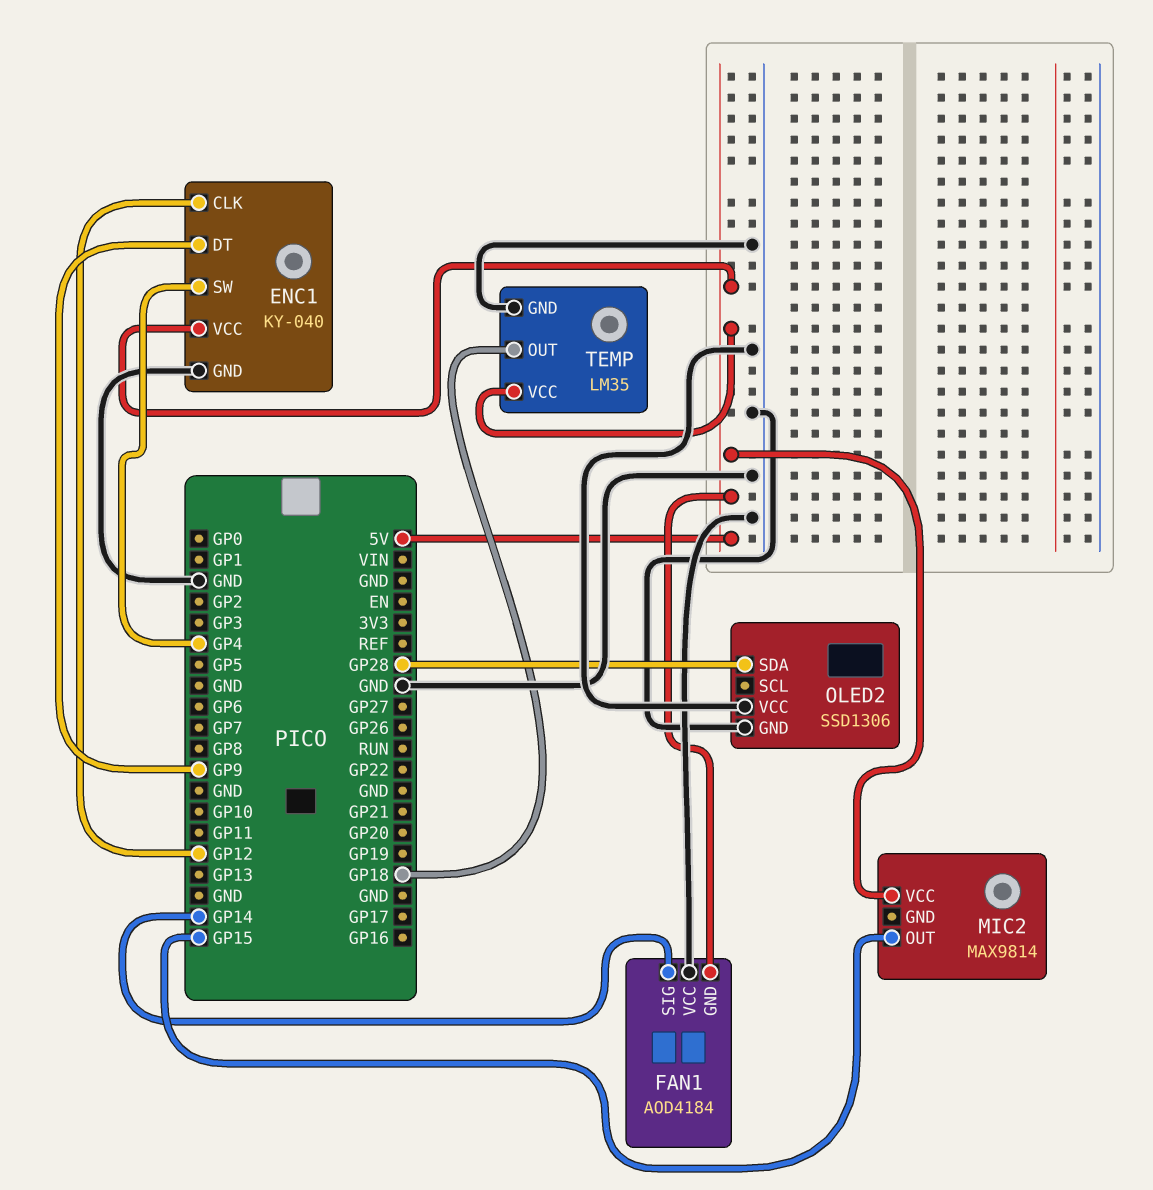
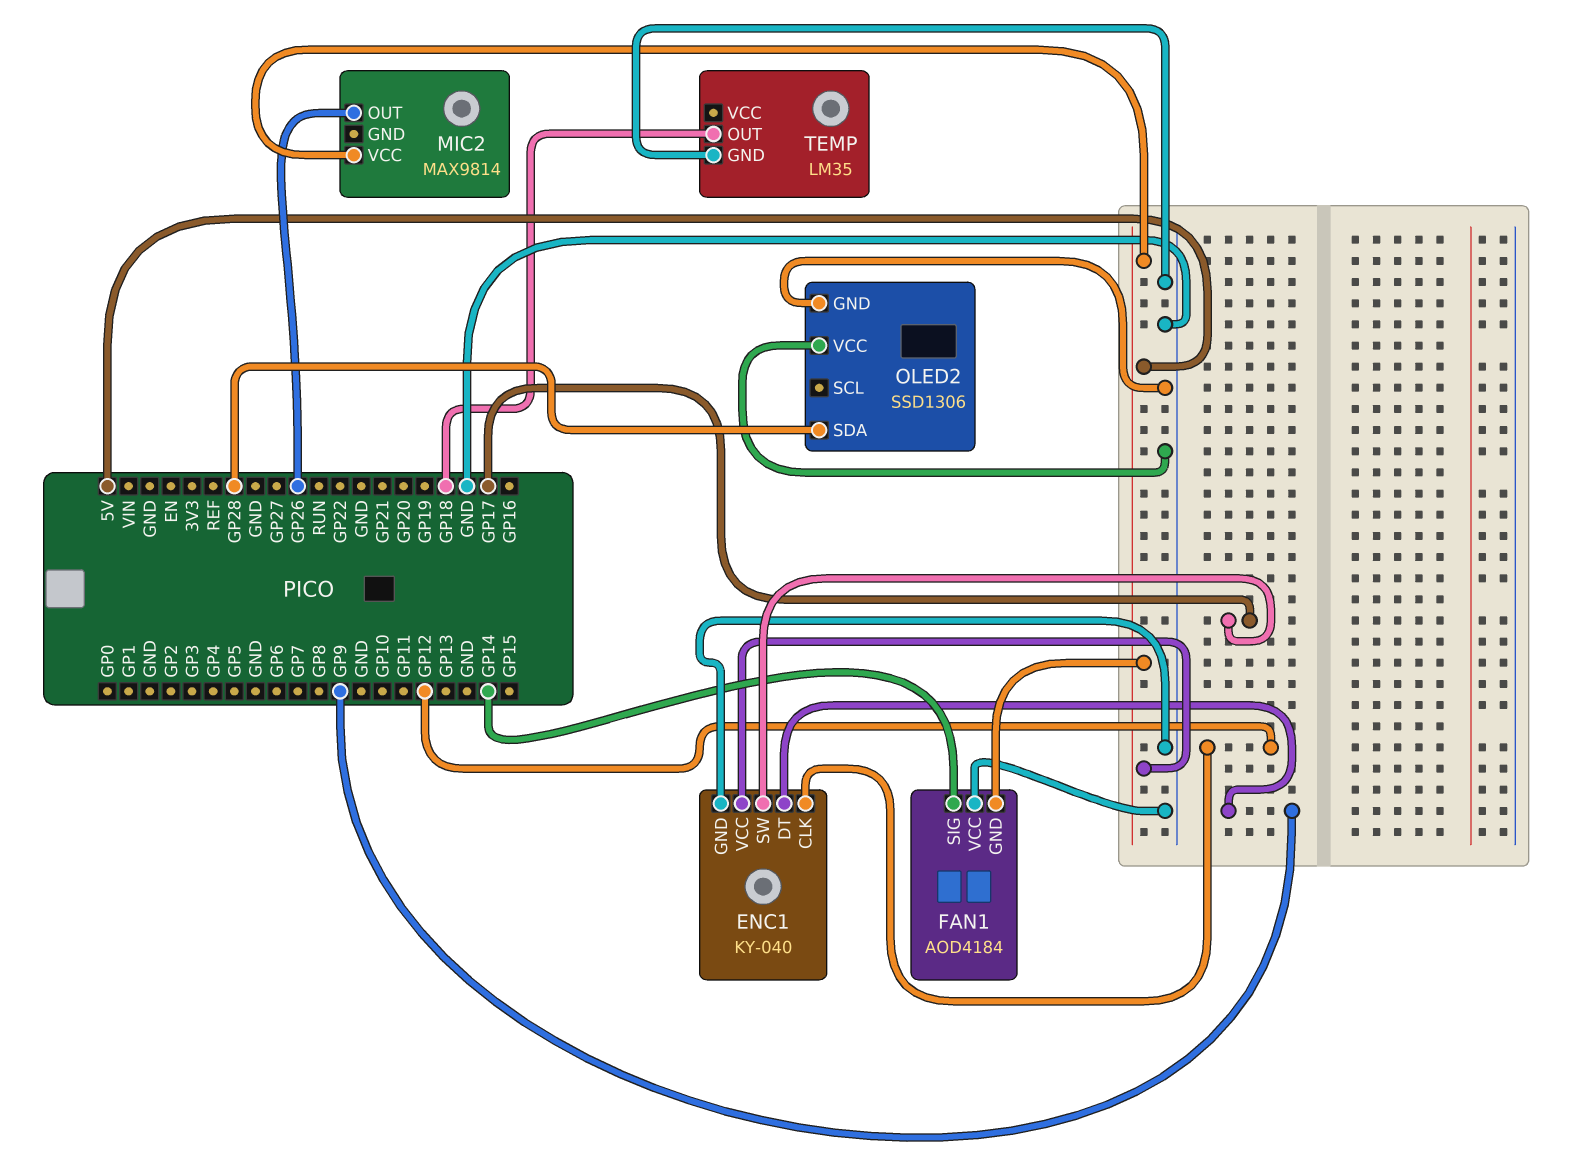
ENC1 pin SW: GP4 -> GP17
MIC2 pin OUT: GP15 -> GP26
TEMP pin VCC: 5V -> none

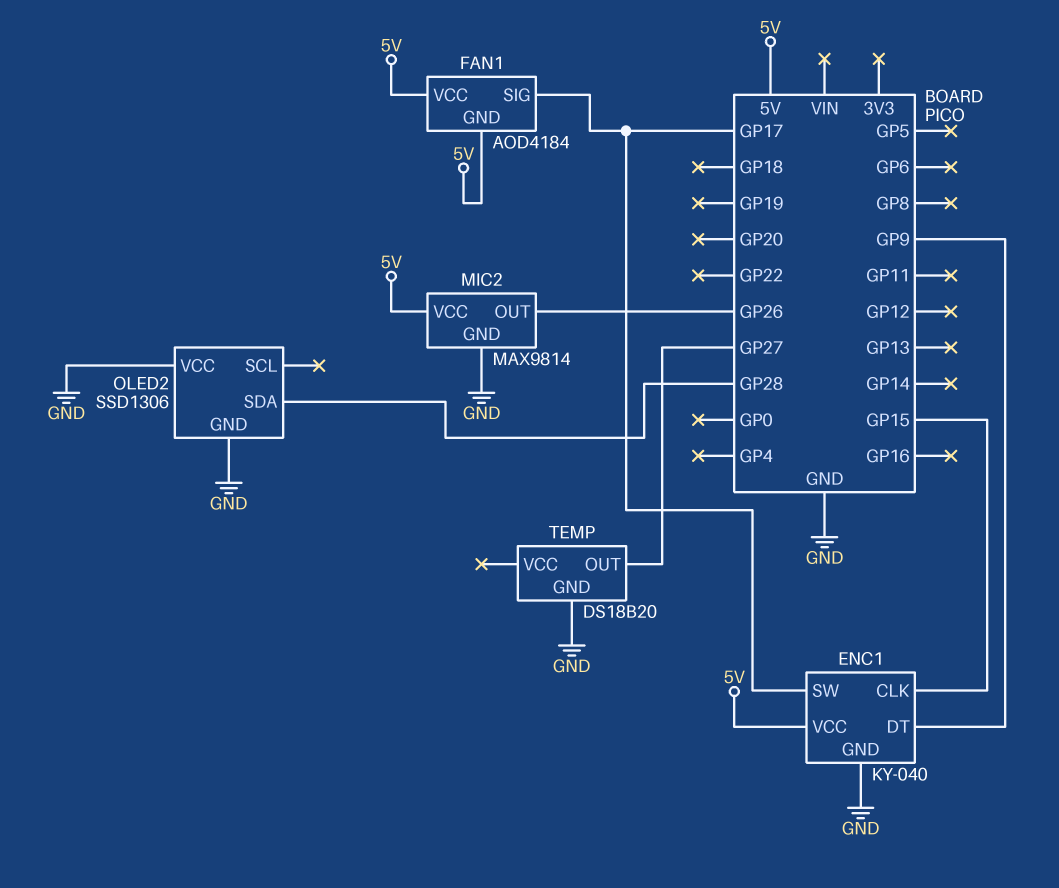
ENC1 pin CLK: GP12 -> GP15
FAN1 pin SIG: GP14 -> GP17
FAN1 pin VCC: GND -> 5V
MIC2 pin GND: none -> GND
TEMP: LM35 -> DS18B20
TEMP pin OUT: GP18 -> GP27

